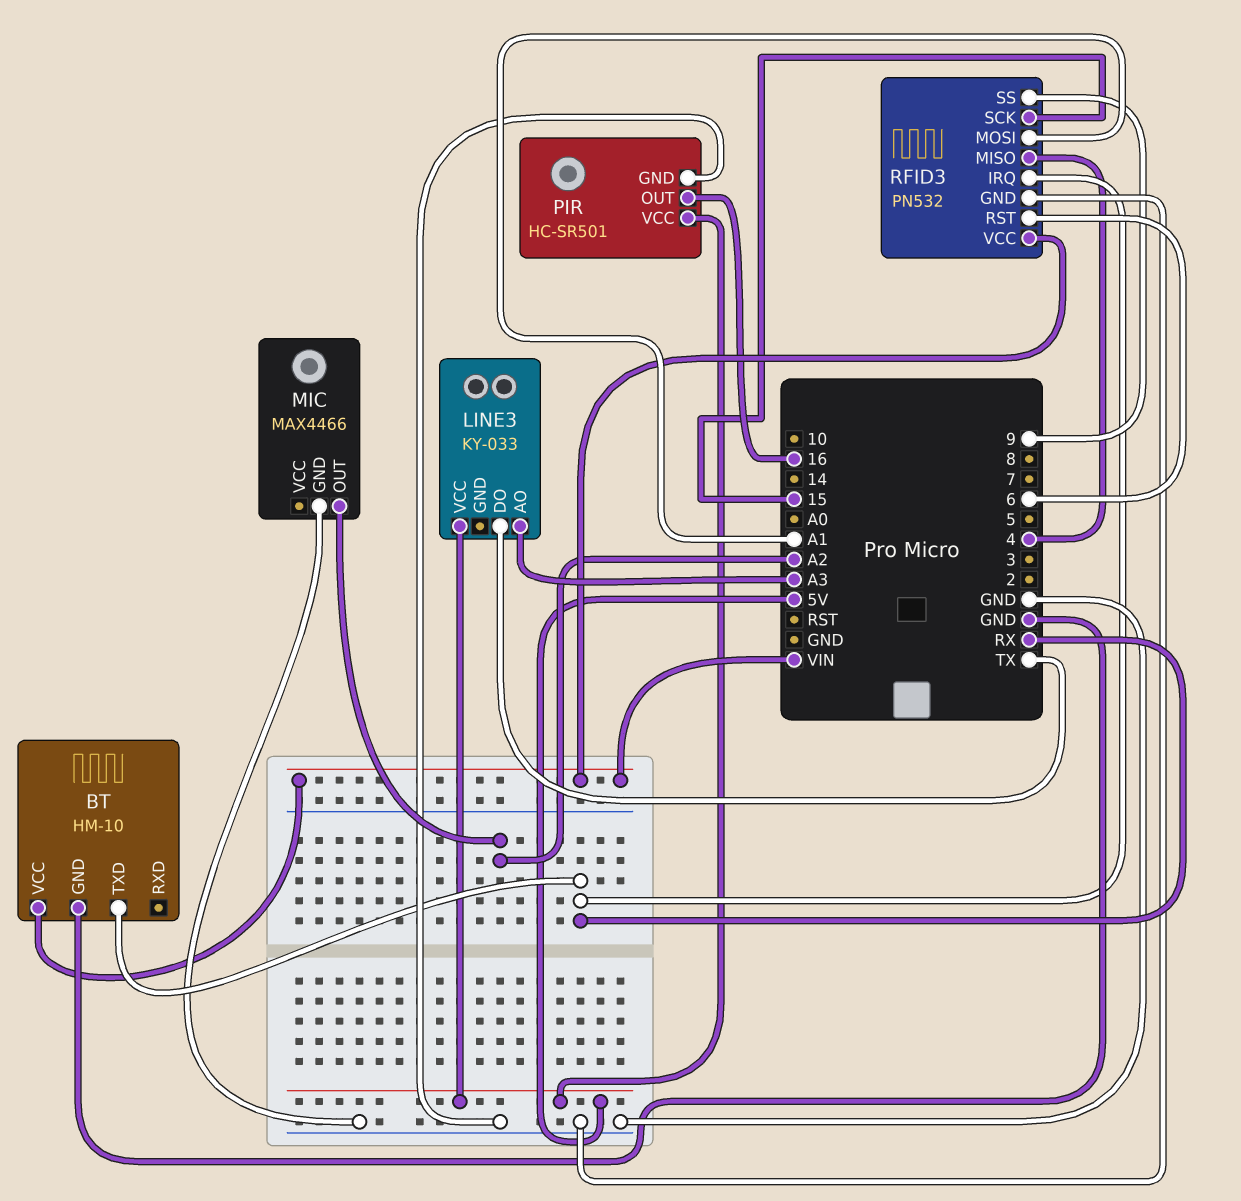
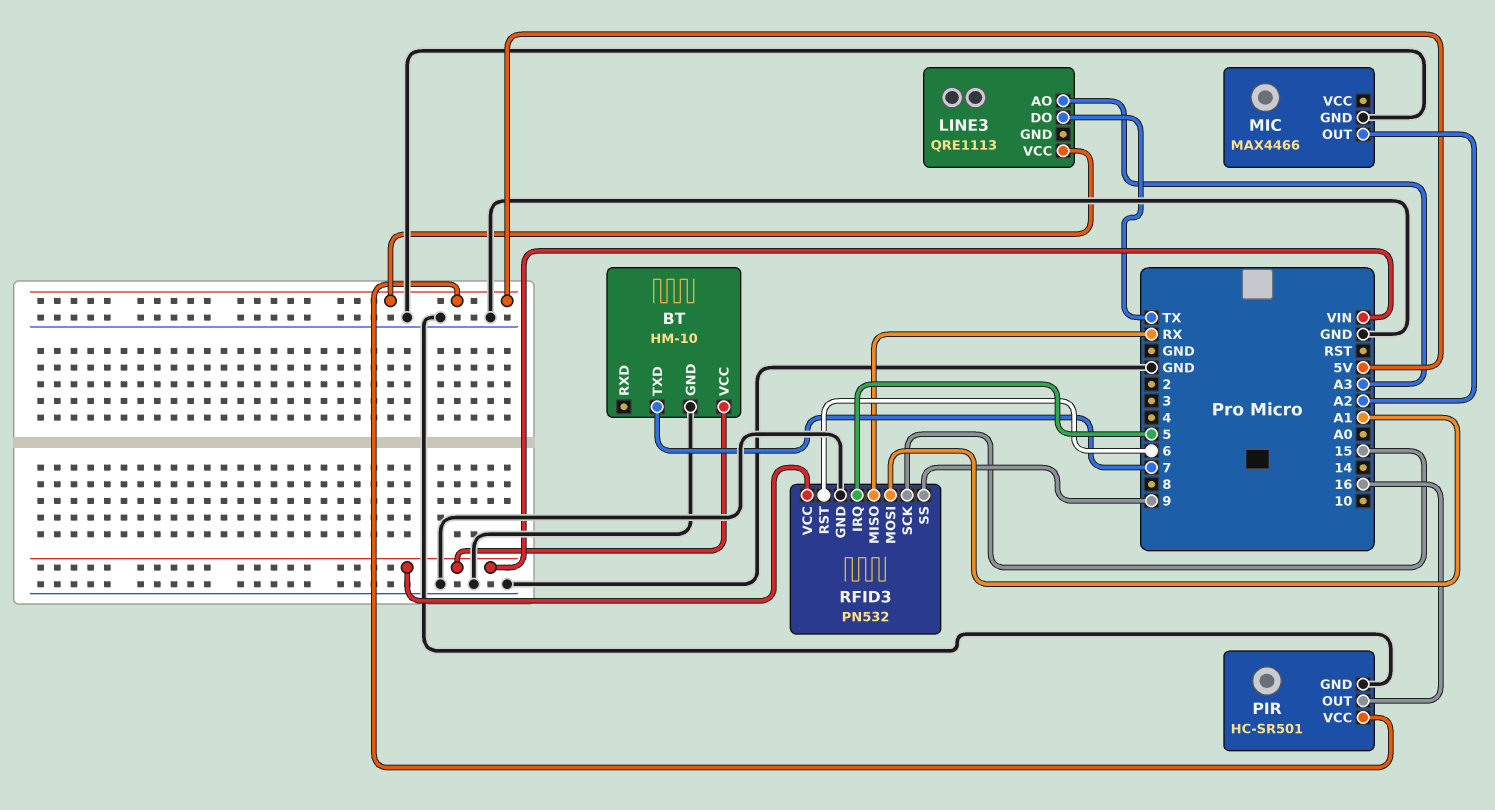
BT pin TXD: RX -> 7
LINE3: KY-033 -> QRE1113
RFID3 pin IRQ: RX -> 5
RFID3 pin MISO: 4 -> RX

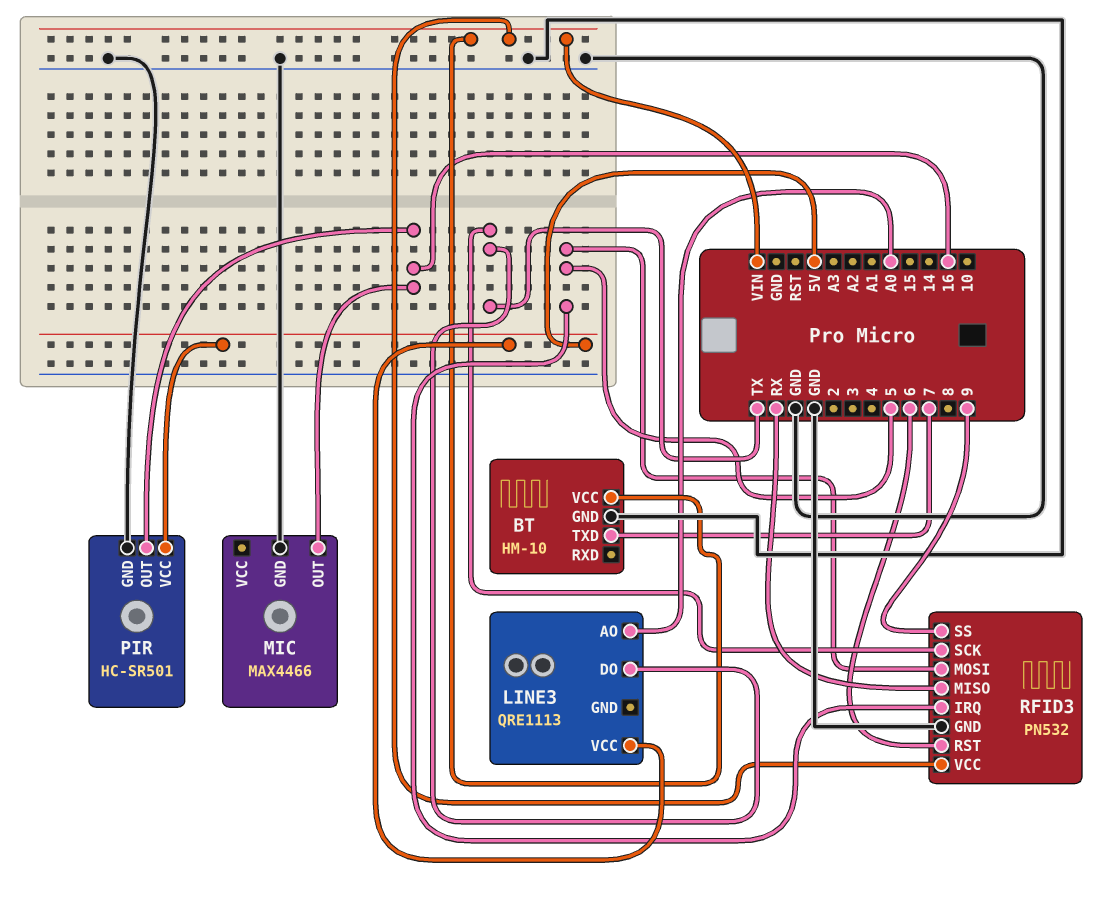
LINE3 pin AO: A3 -> A0
MIC pin OUT: A2 -> 16
RFID3 pin MOSI: A1 -> 5
RFID3 pin SCK: 15 -> TX

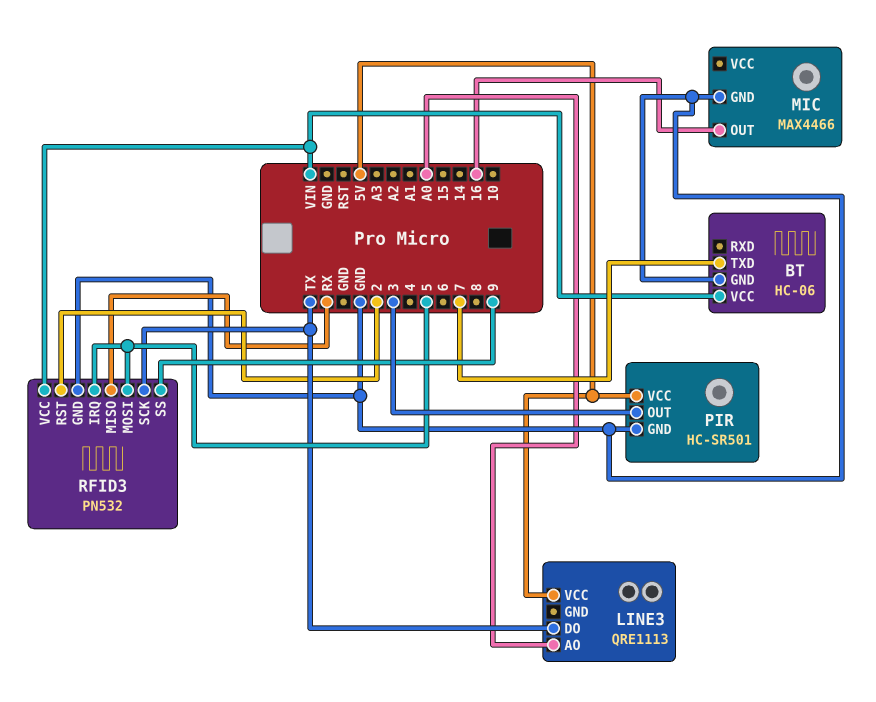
BT: HM-10 -> HC-06
PIR pin OUT: 16 -> 3
RFID3 pin RST: 6 -> 2

